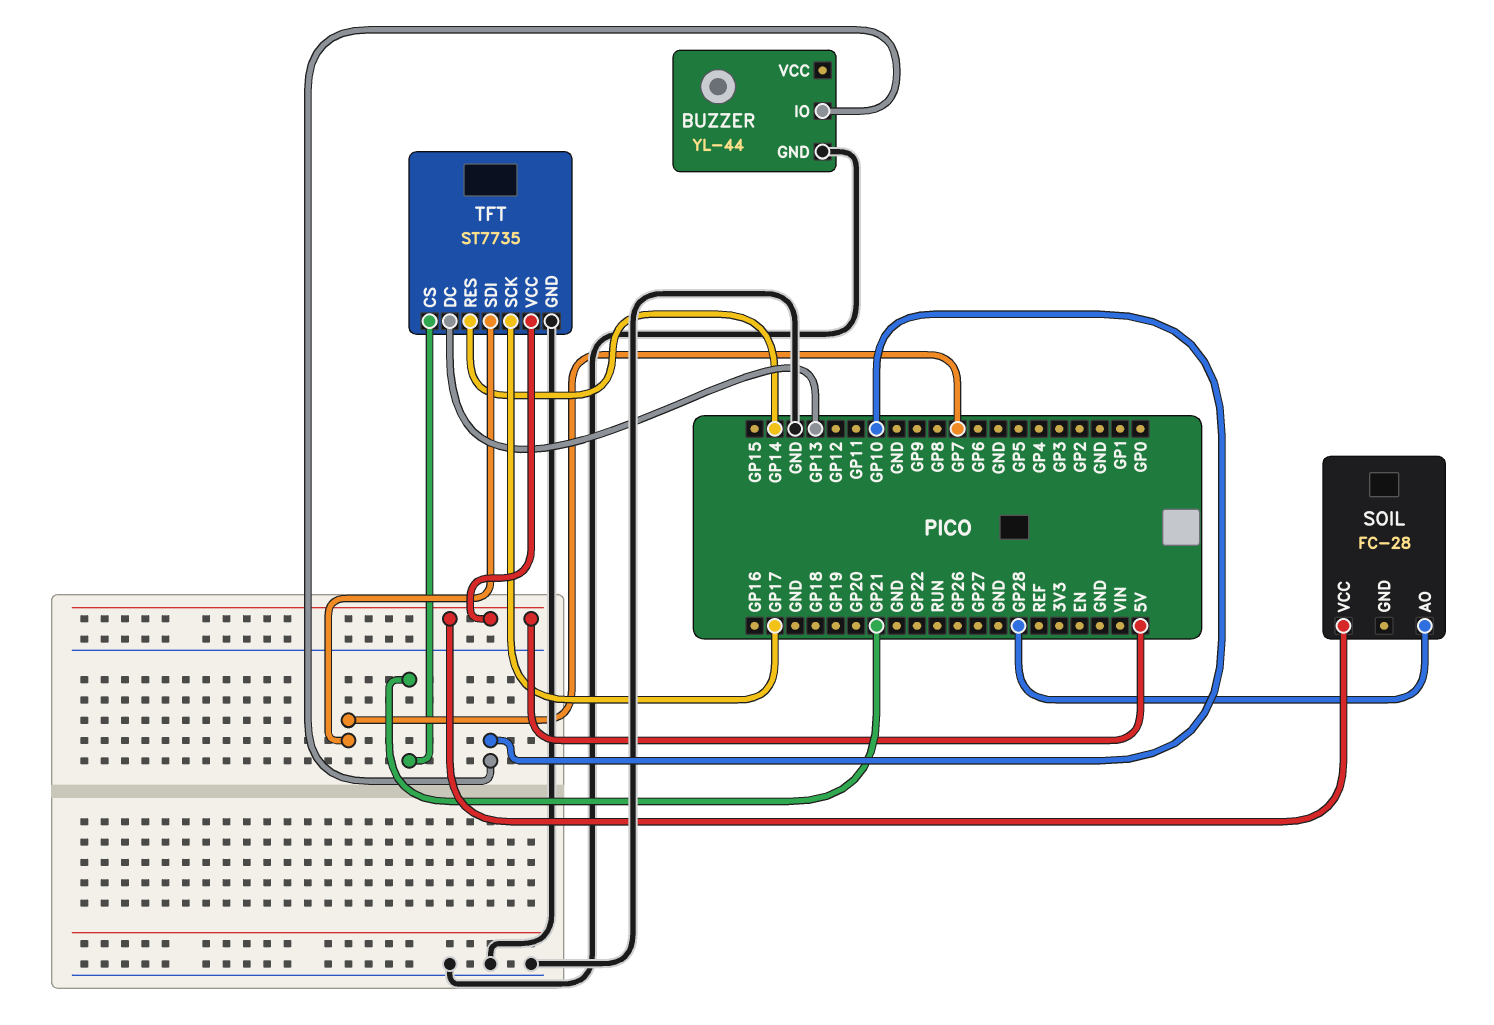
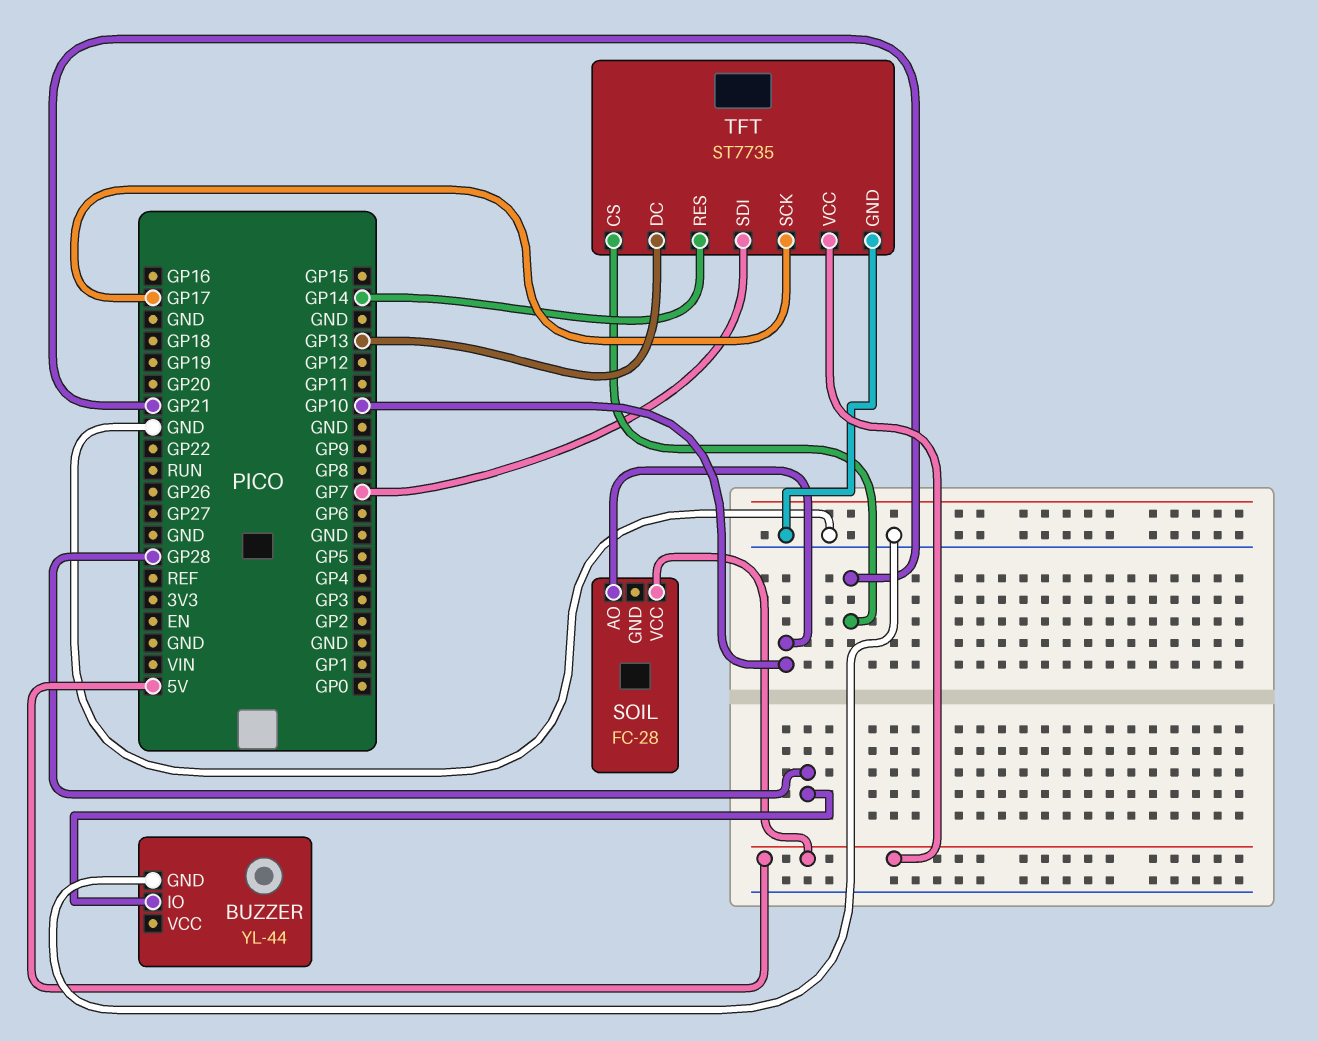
BUZZER pin IO: GP10 -> GP28
SOIL pin AO: GP28 -> GP10

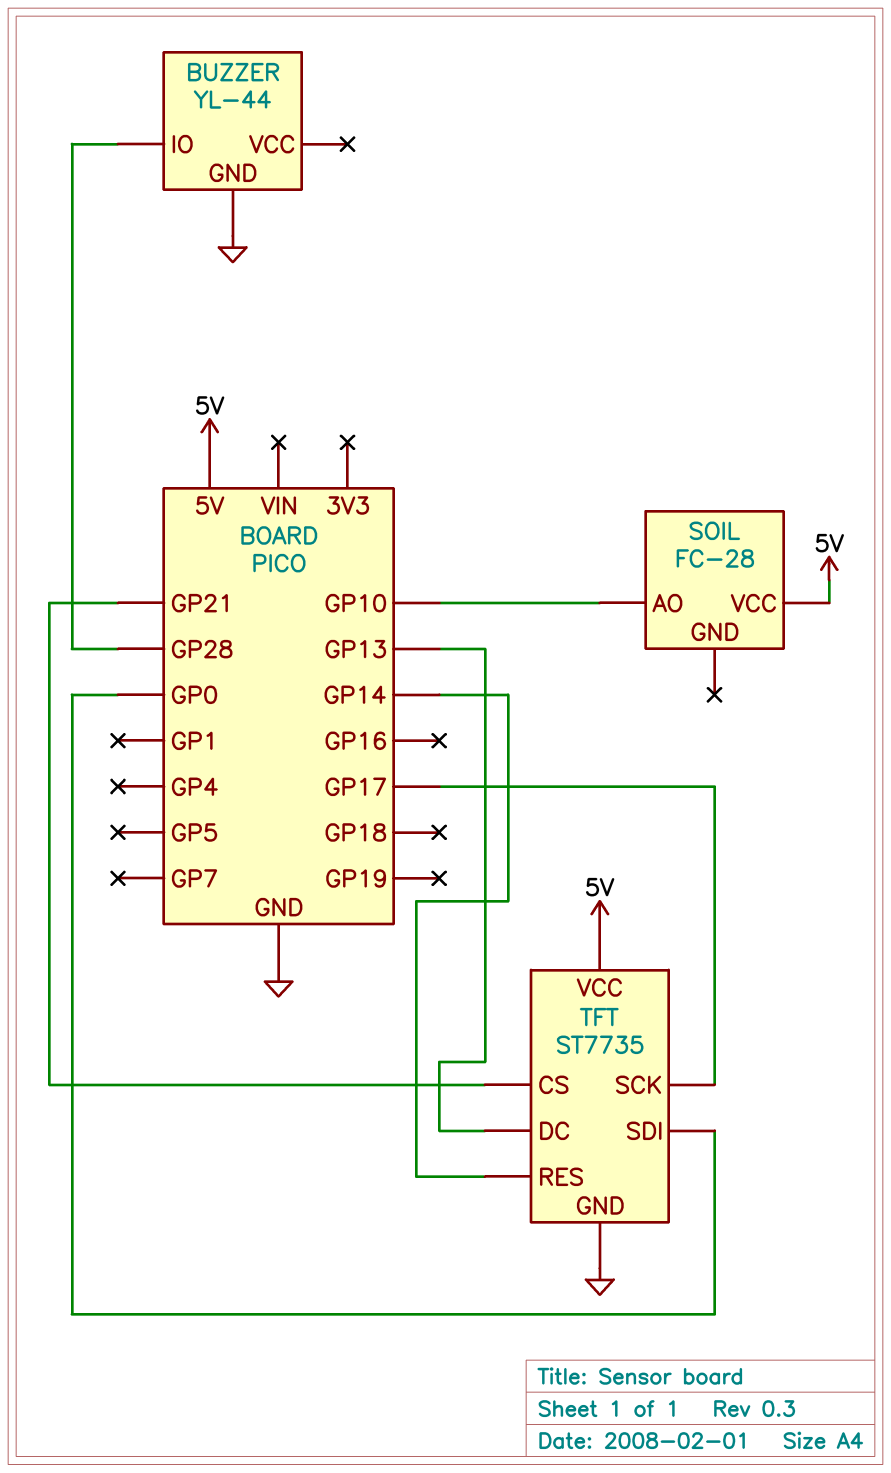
TFT pin SDI: GP7 -> GP0

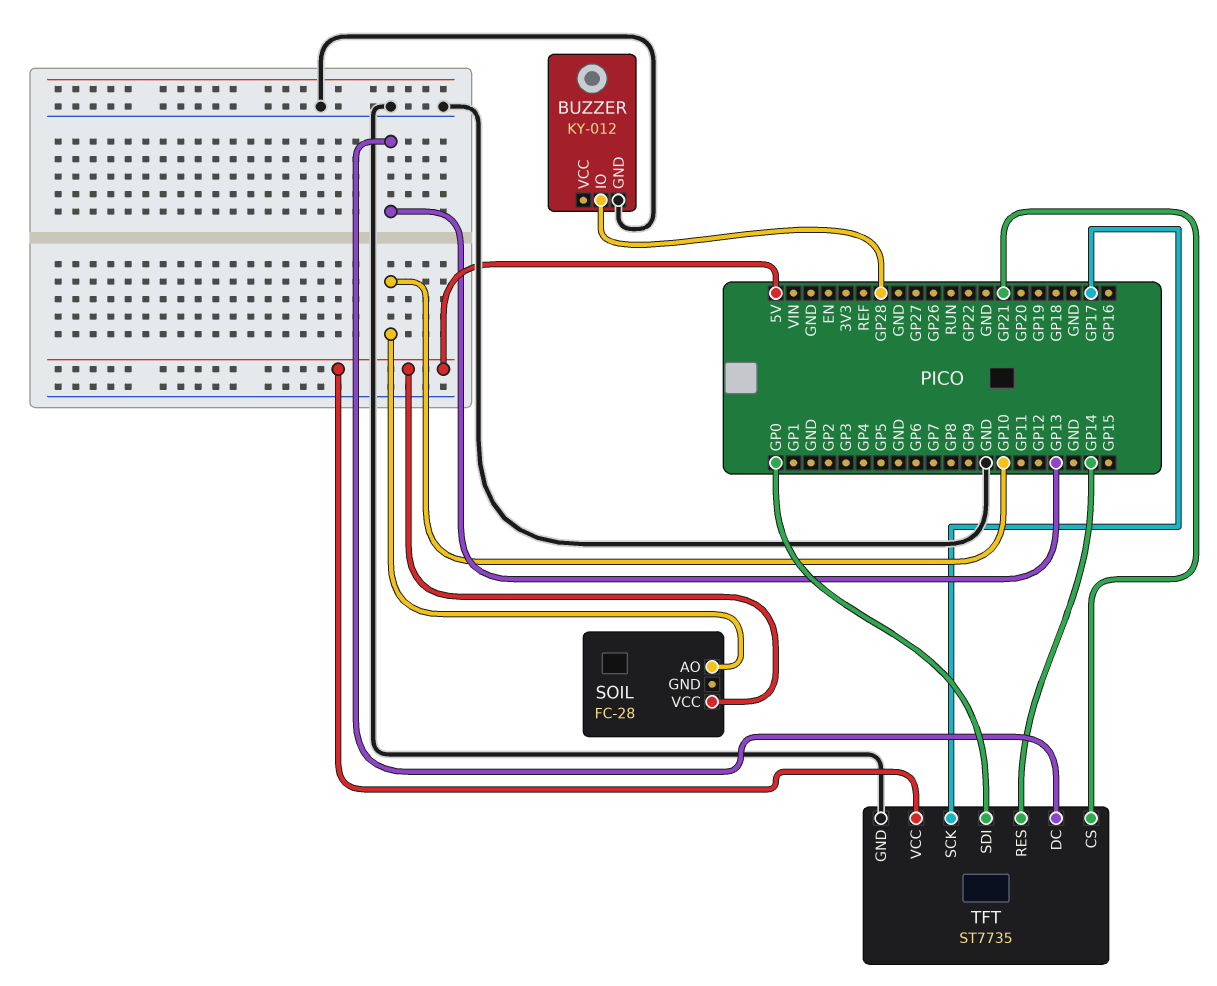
BUZZER: YL-44 -> KY-012

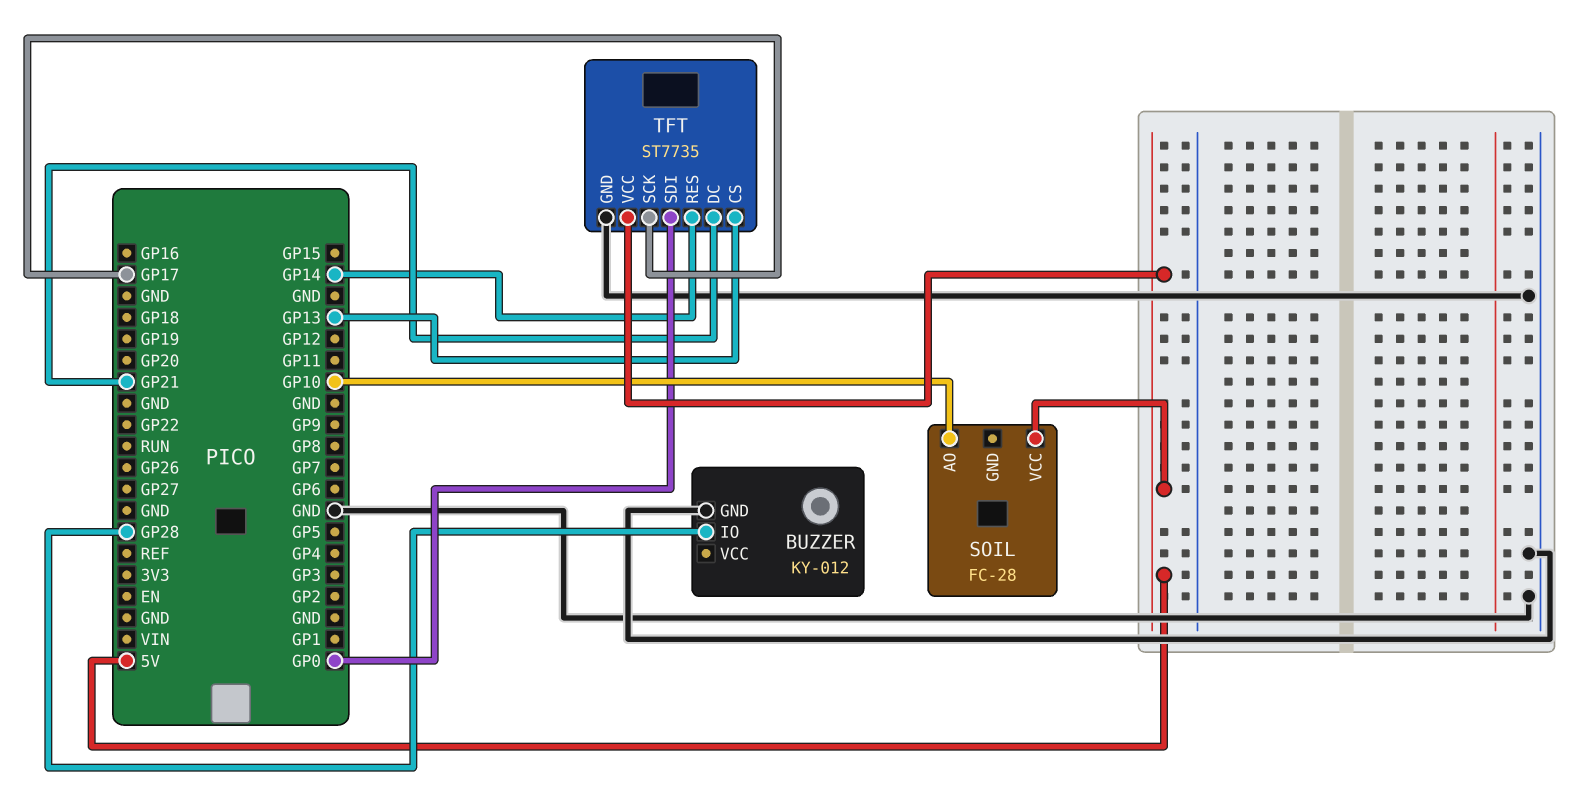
TFT pin CS: GP21 -> GP13
TFT pin DC: GP13 -> GP21

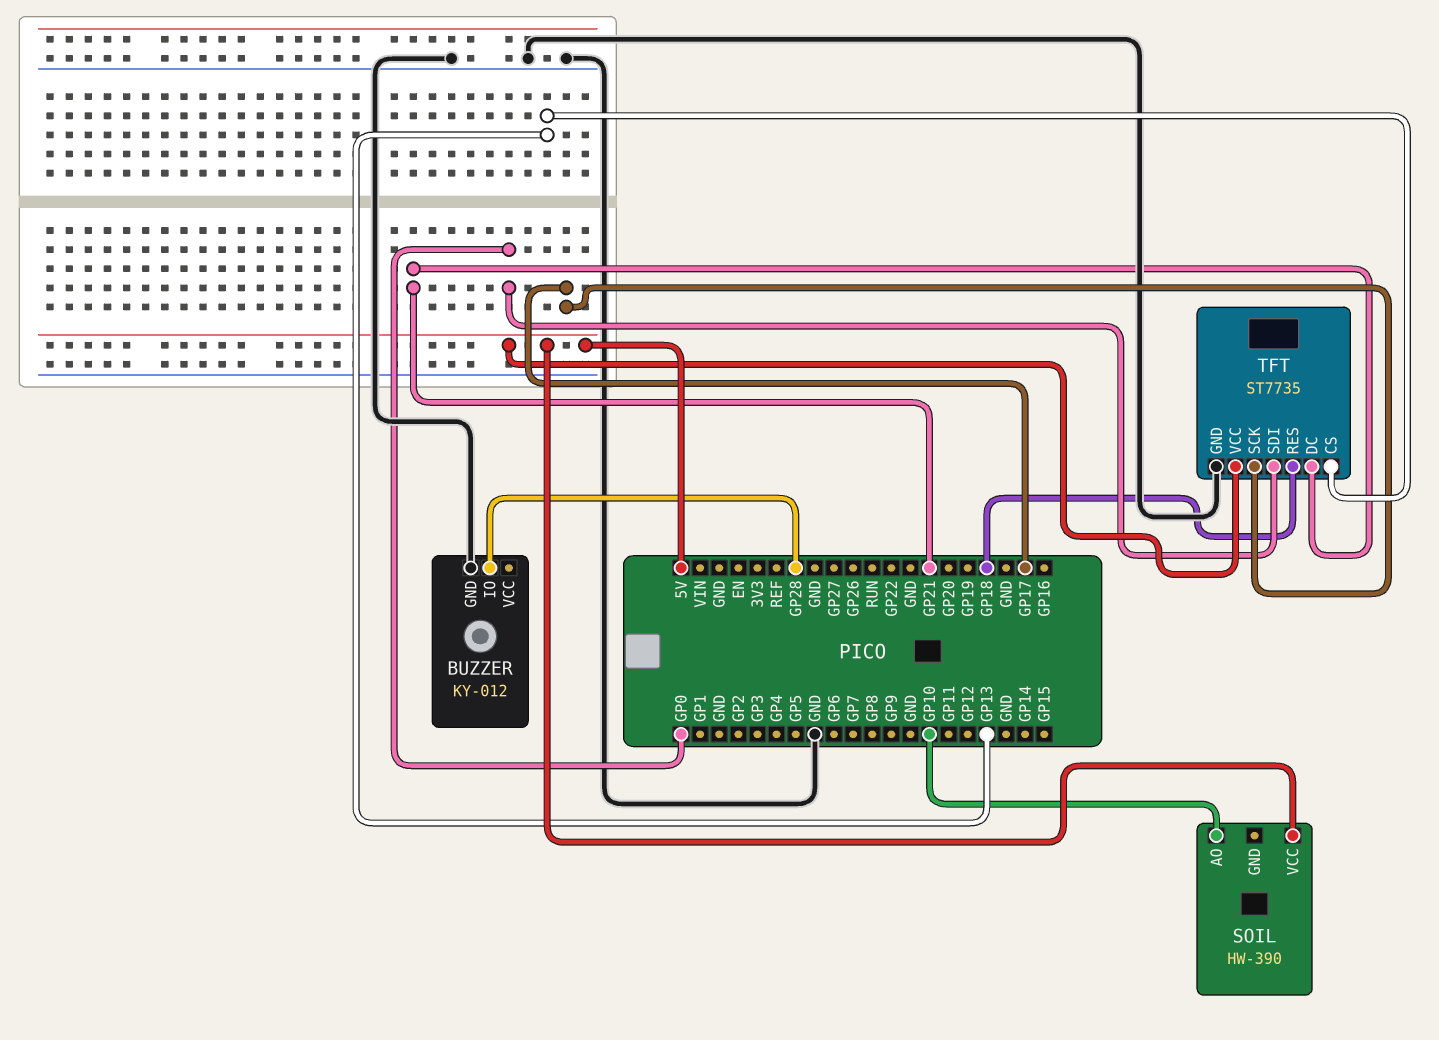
SOIL: FC-28 -> HW-390
TFT pin RES: GP14 -> GP18

